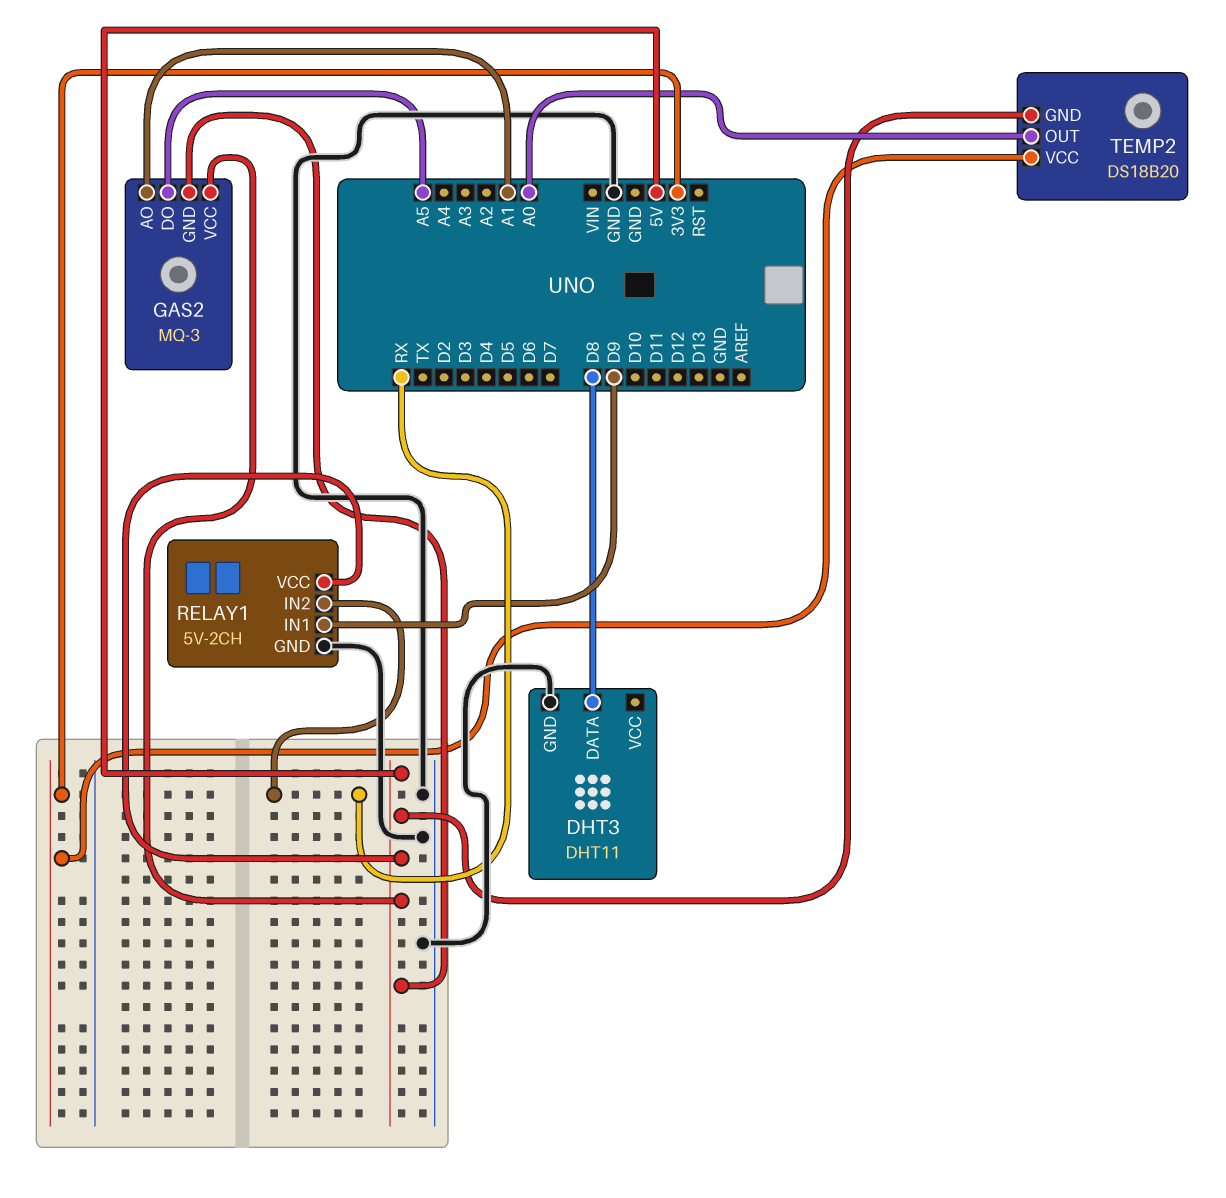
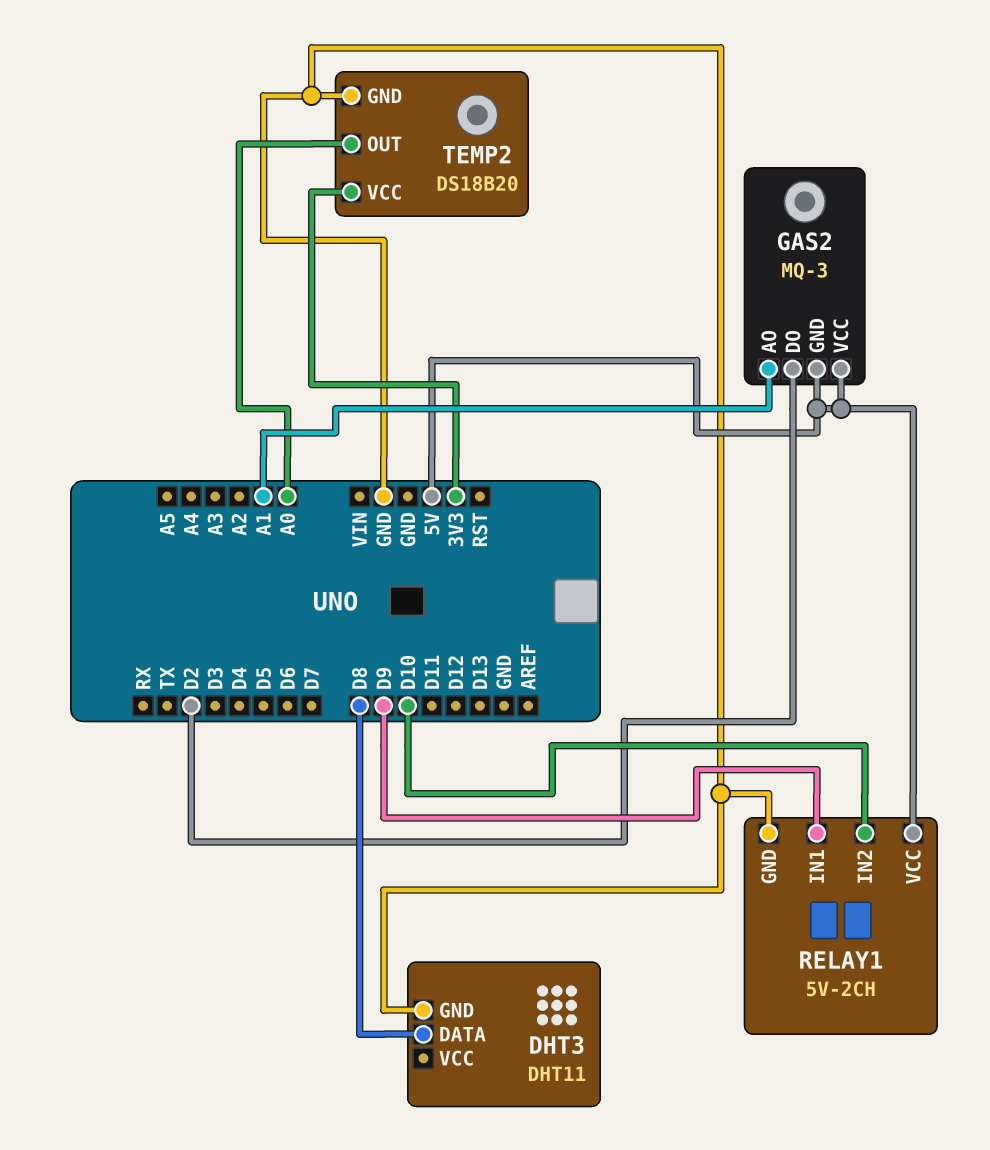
GAS2 pin DO: A5 -> D2
RELAY1 pin IN2: RX -> D10
TEMP2 pin GND: 5V -> GND

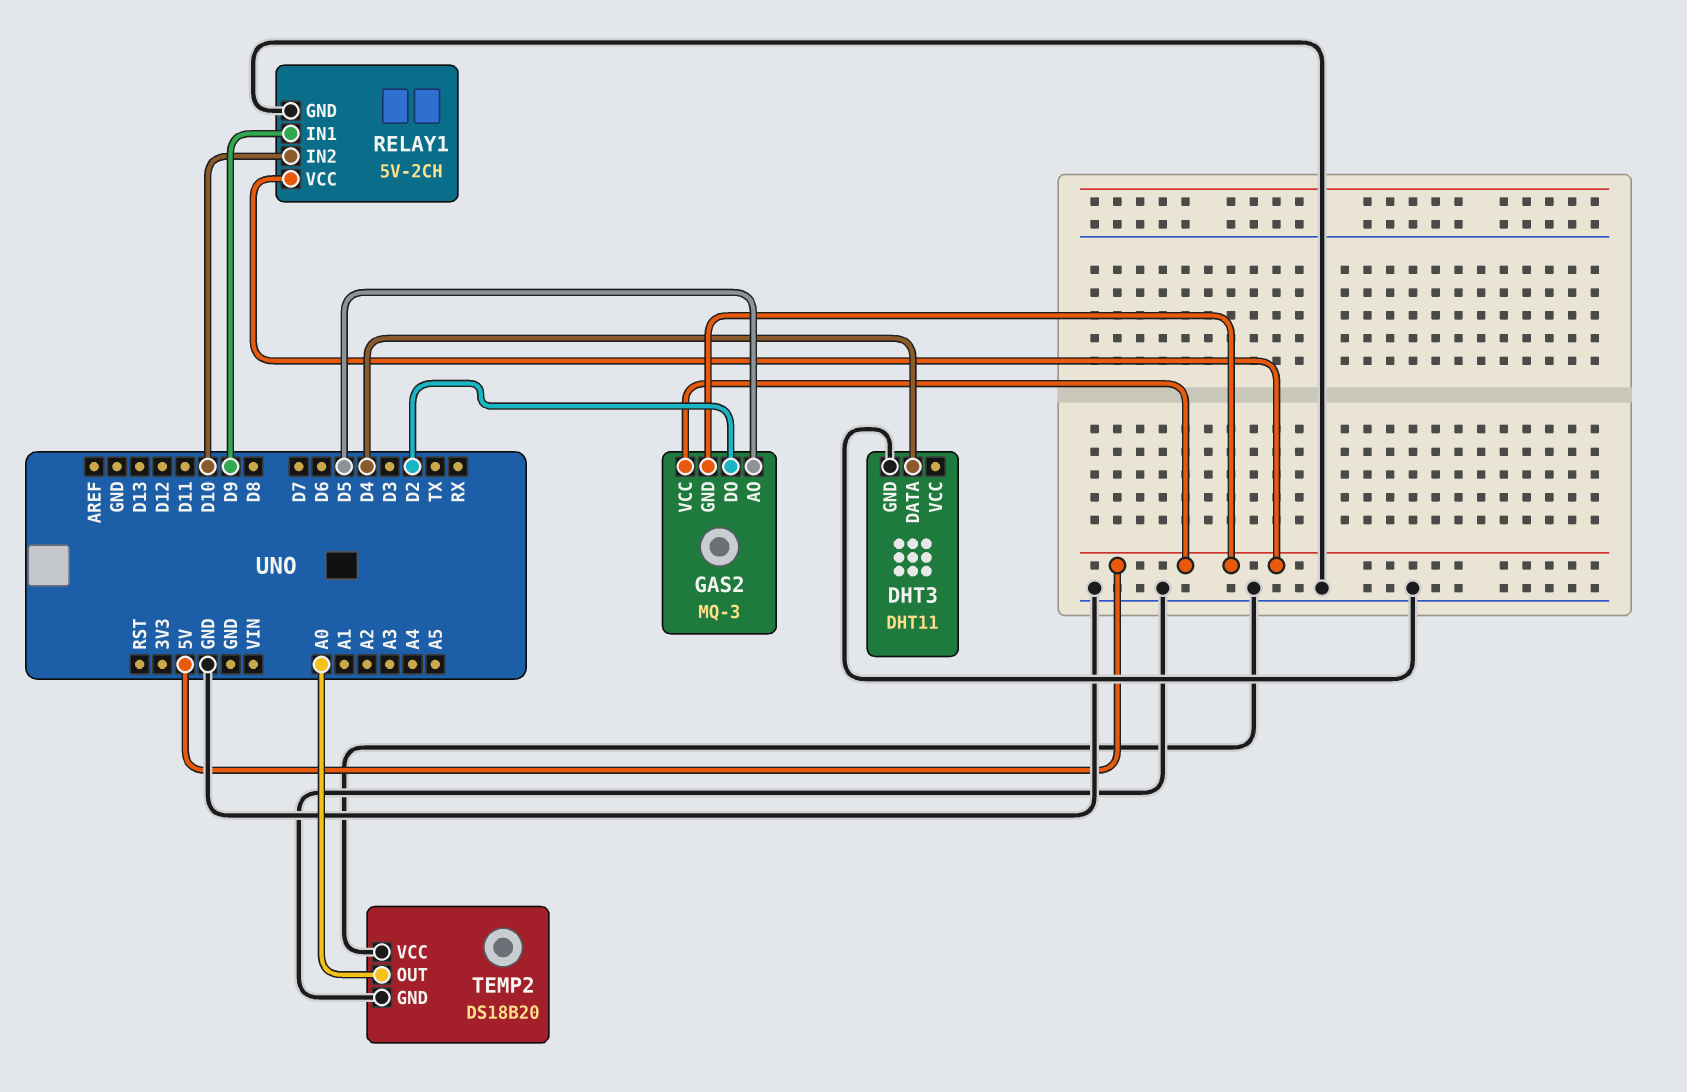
DHT3 pin DATA: D8 -> D4
GAS2 pin AO: A1 -> D5
TEMP2 pin VCC: 3V3 -> GND

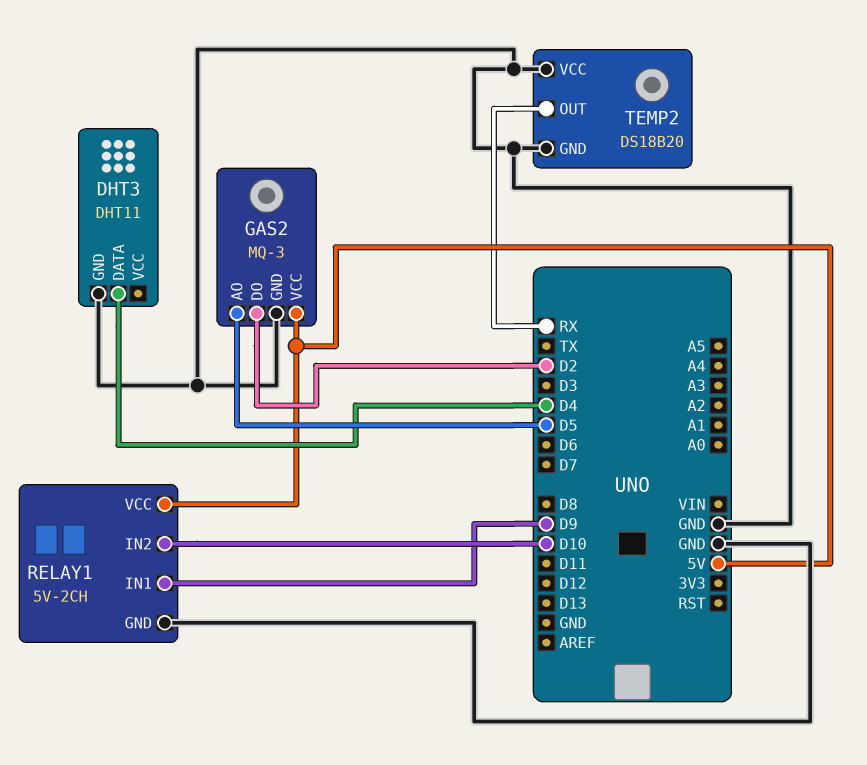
GAS2 pin GND: 5V -> GND
TEMP2 pin OUT: A0 -> RX

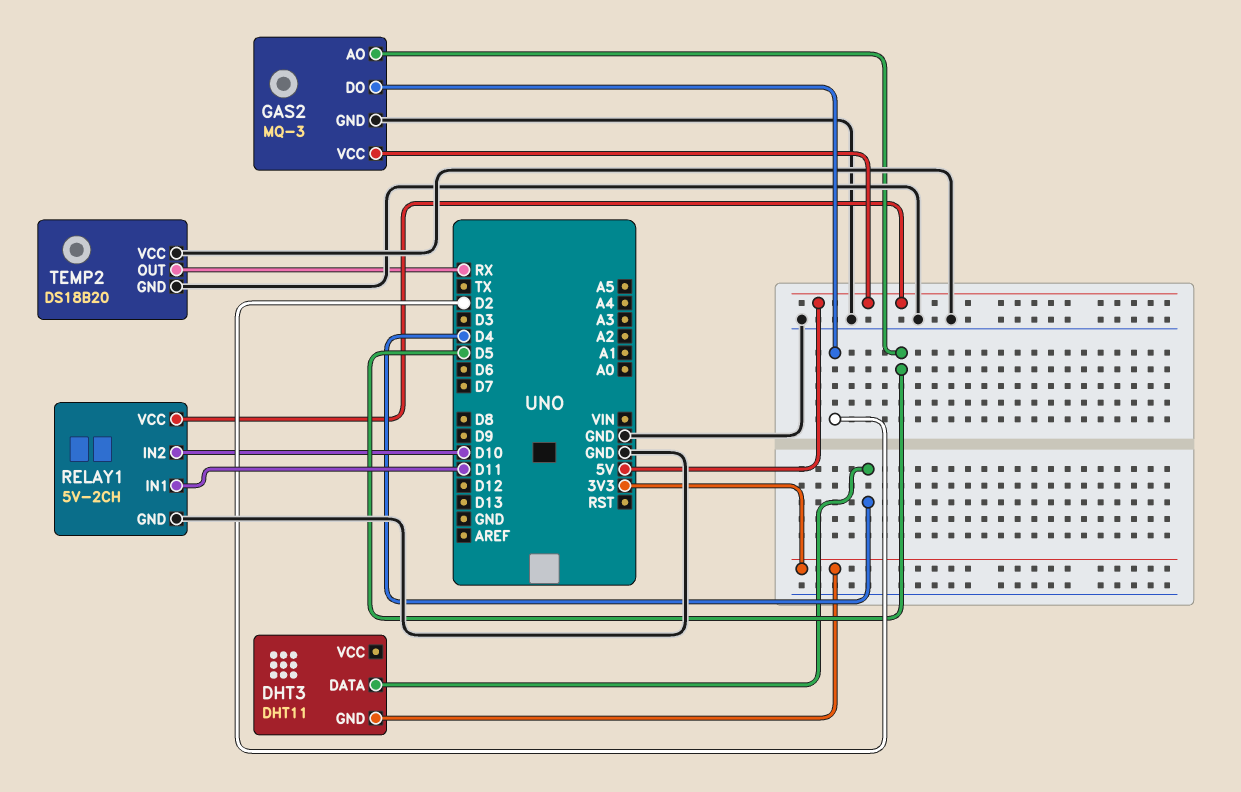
DHT3 pin GND: GND -> 3V3
RELAY1 pin IN1: D9 -> D11

